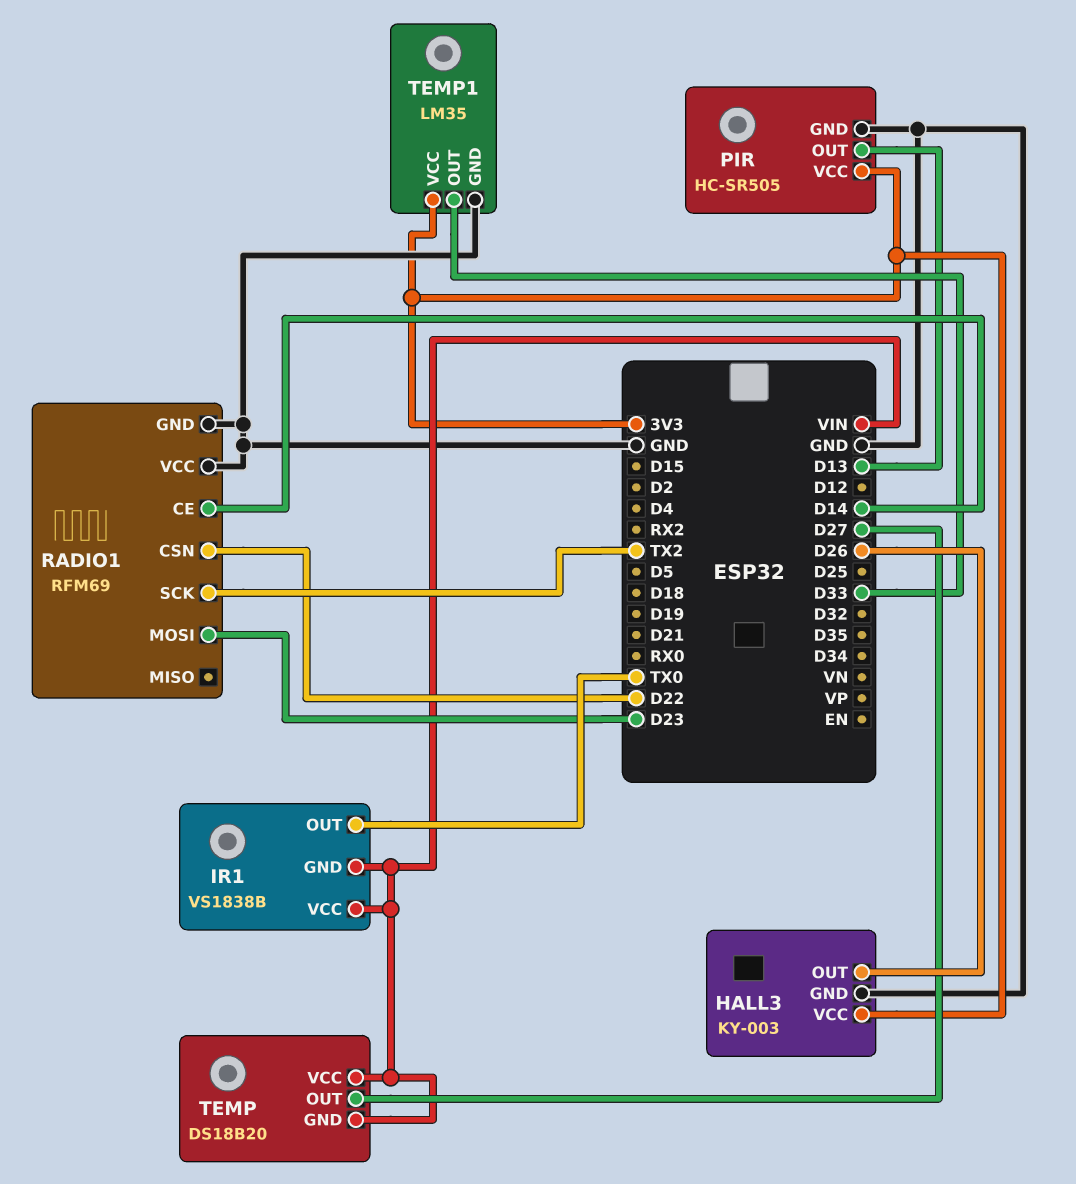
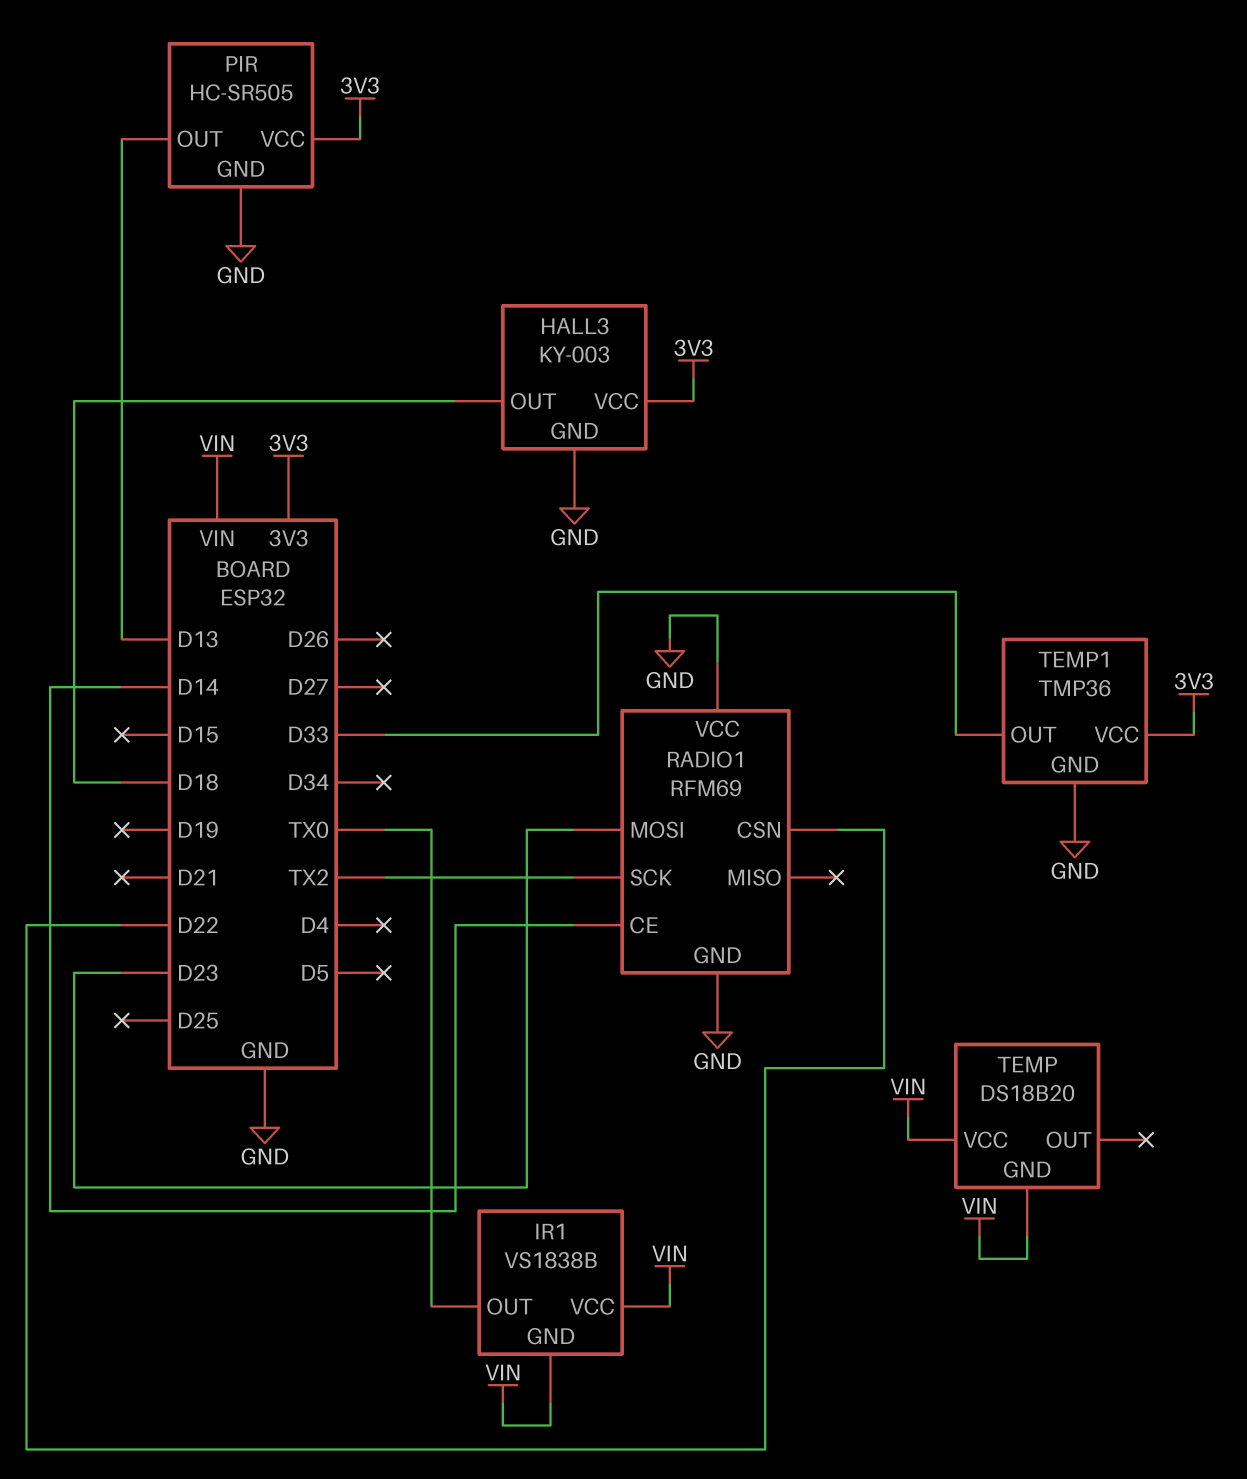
HALL3 pin OUT: D26 -> D18
TEMP pin OUT: D27 -> none
TEMP1: LM35 -> TMP36

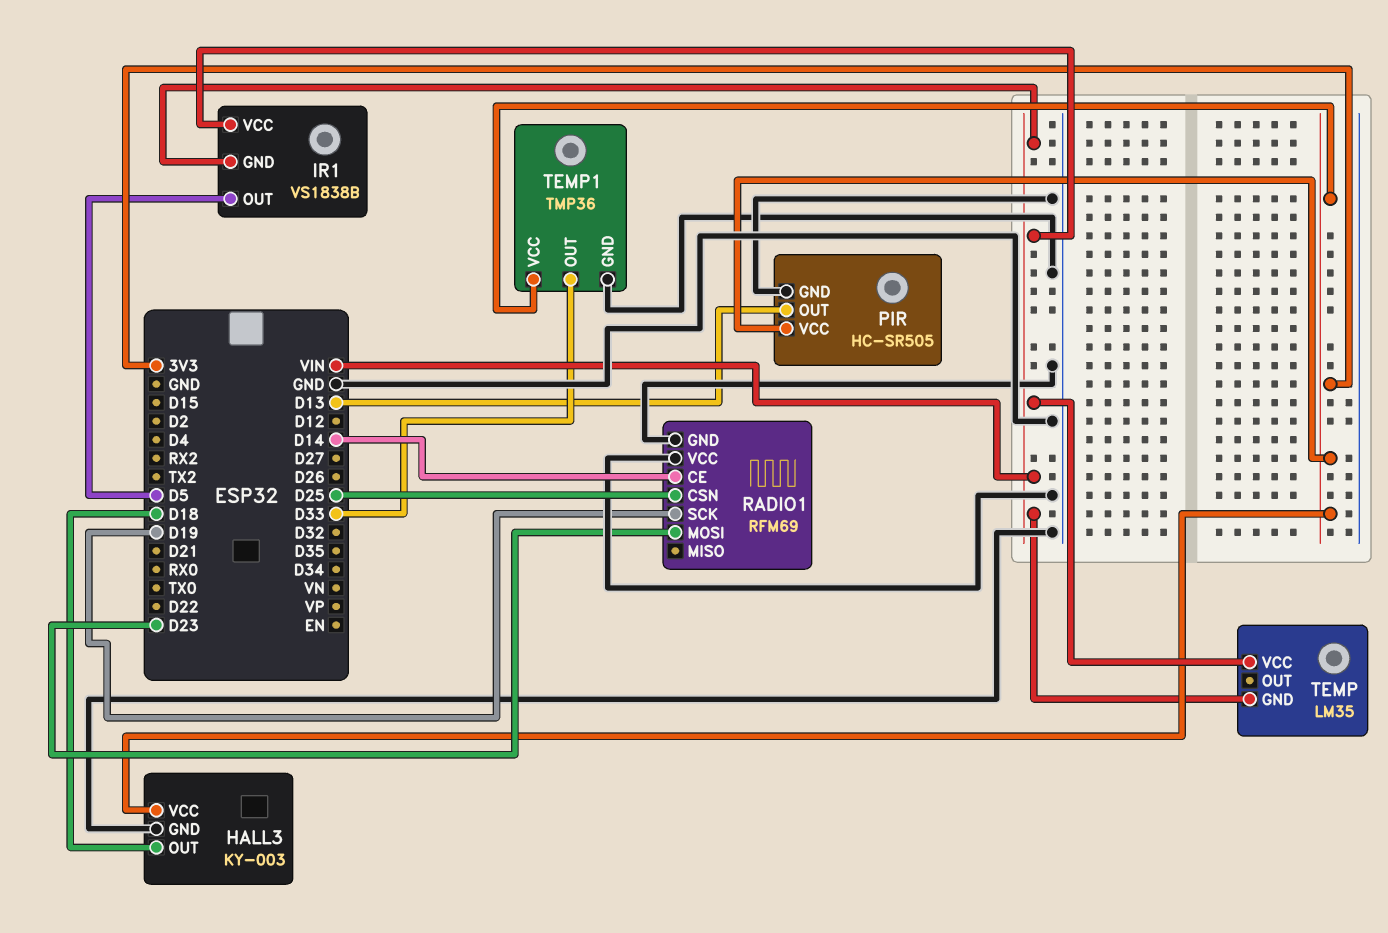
IR1 pin OUT: TX0 -> D5
RADIO1 pin CSN: D22 -> D25
RADIO1 pin SCK: TX2 -> D19
TEMP: DS18B20 -> LM35

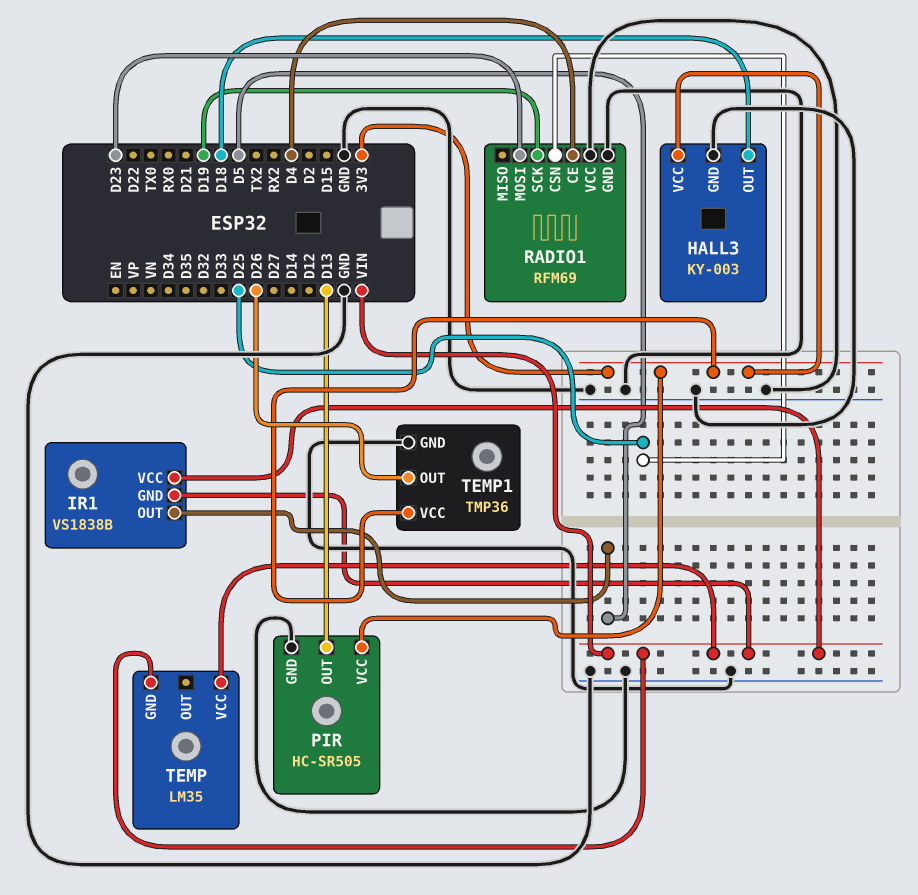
RADIO1 pin CE: D14 -> D4
TEMP1 pin OUT: D33 -> D26

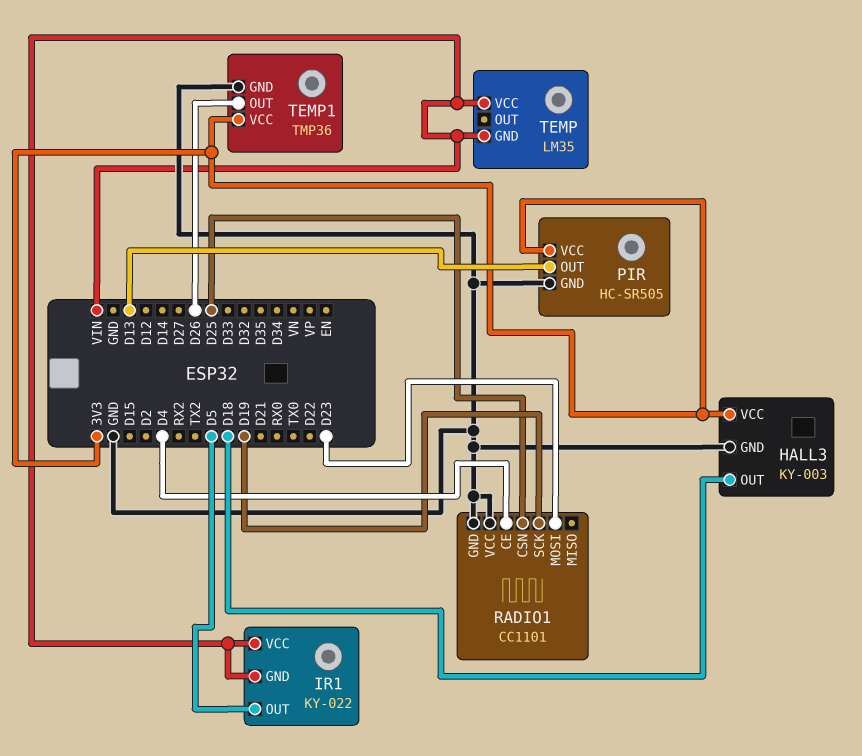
IR1: VS1838B -> KY-022
RADIO1: RFM69 -> CC1101

